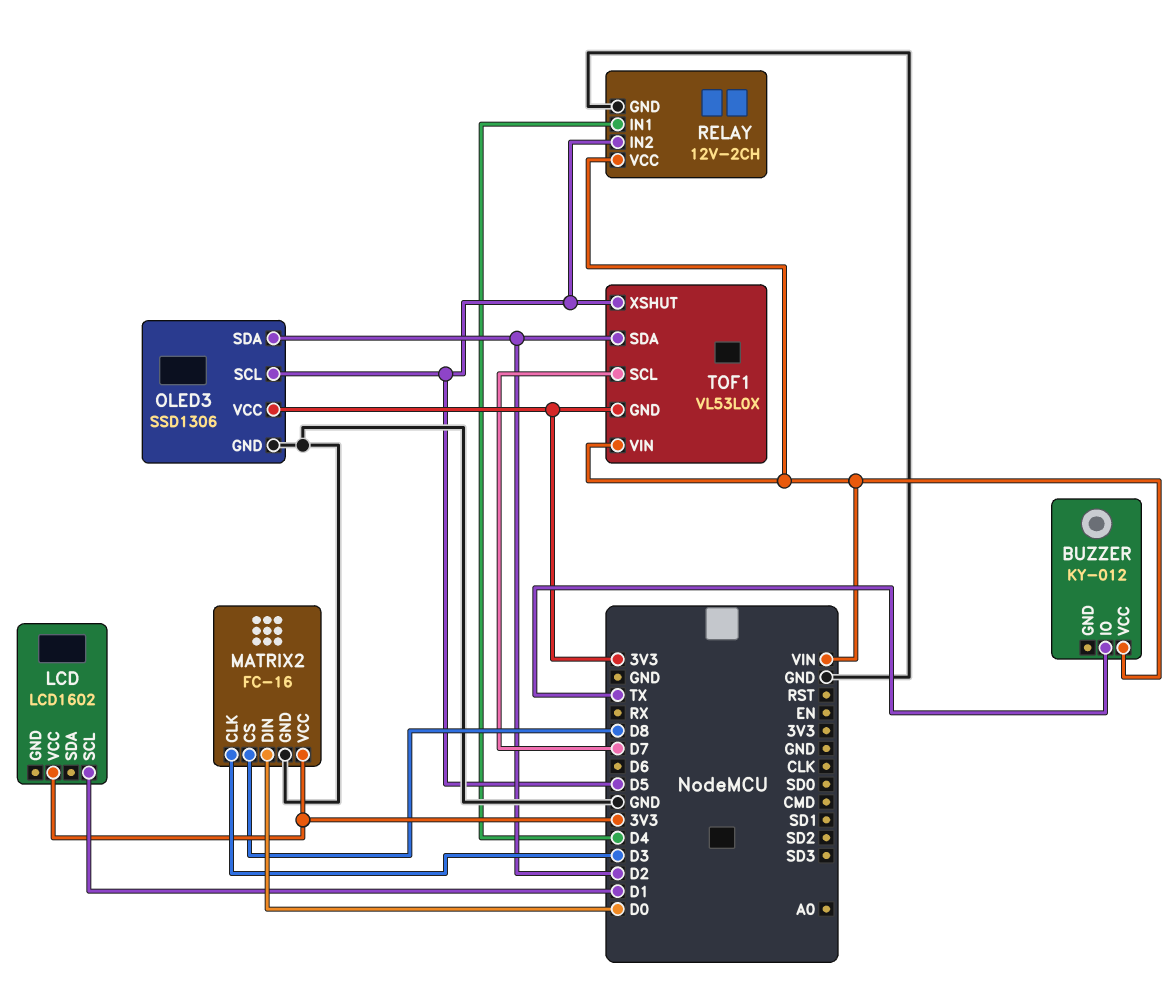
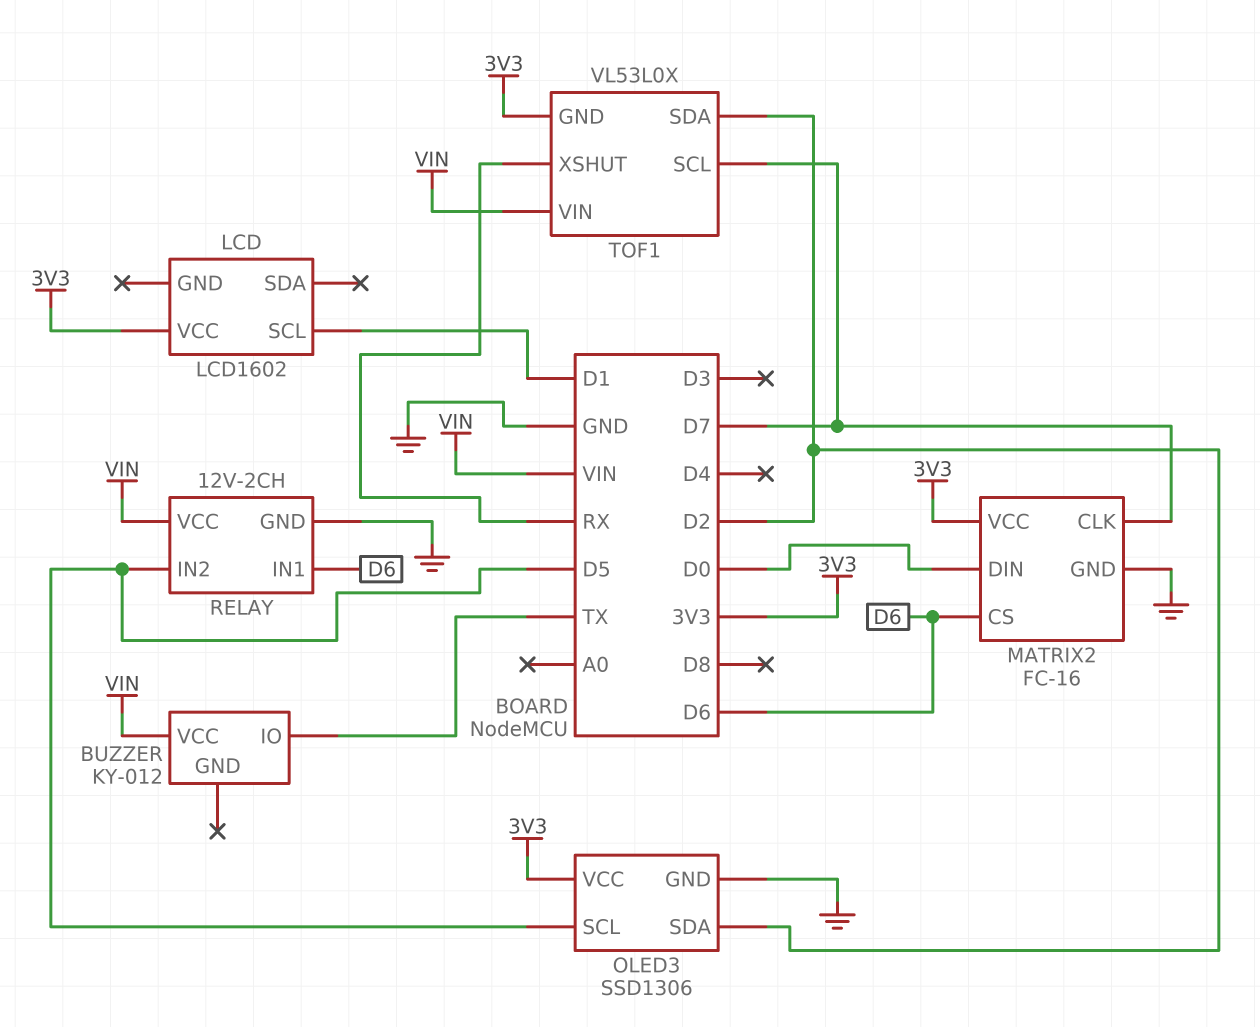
MATRIX2 pin CLK: D3 -> D7
MATRIX2 pin CS: D8 -> D6
RELAY pin IN1: D4 -> D6
TOF1 pin XSHUT: D5 -> RX

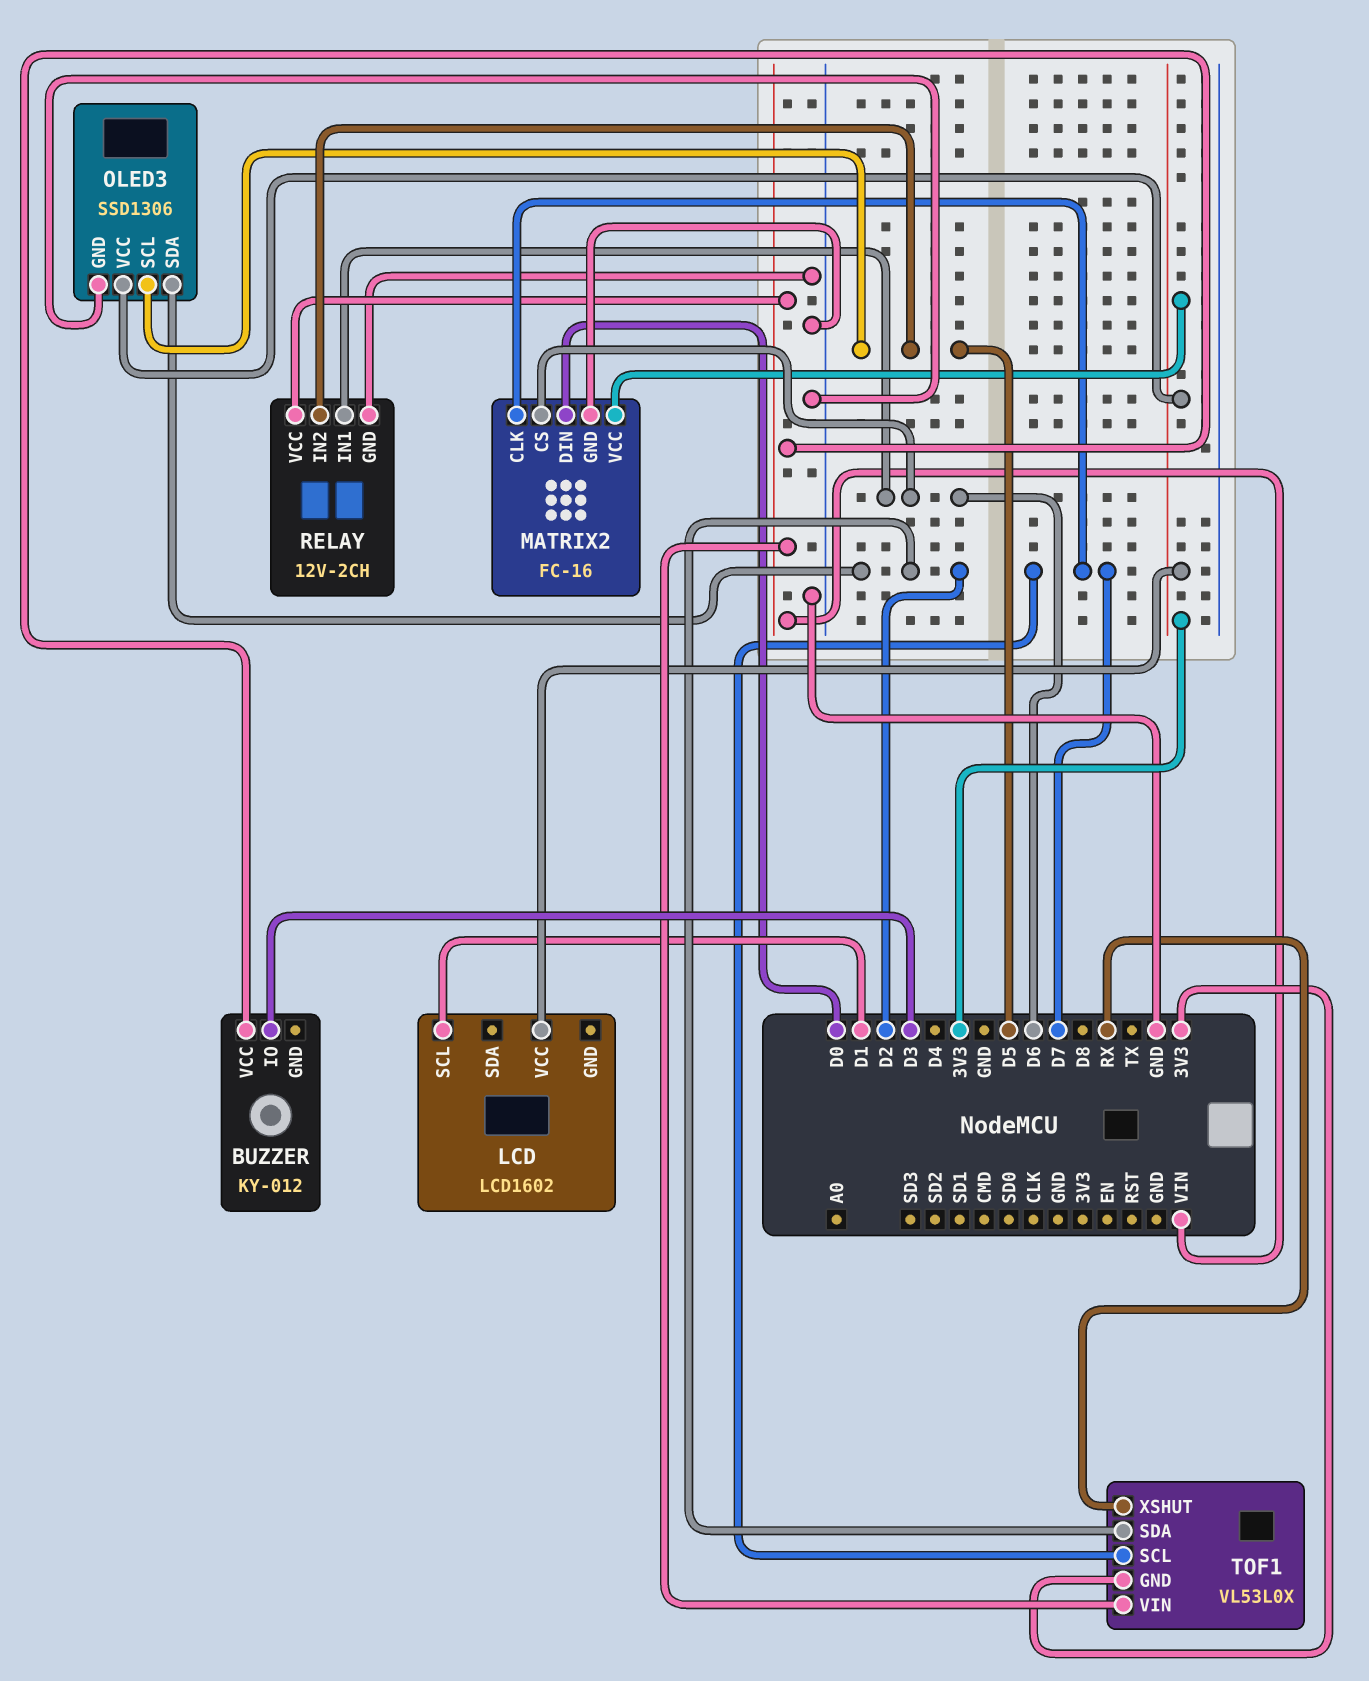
BUZZER pin IO: TX -> D3

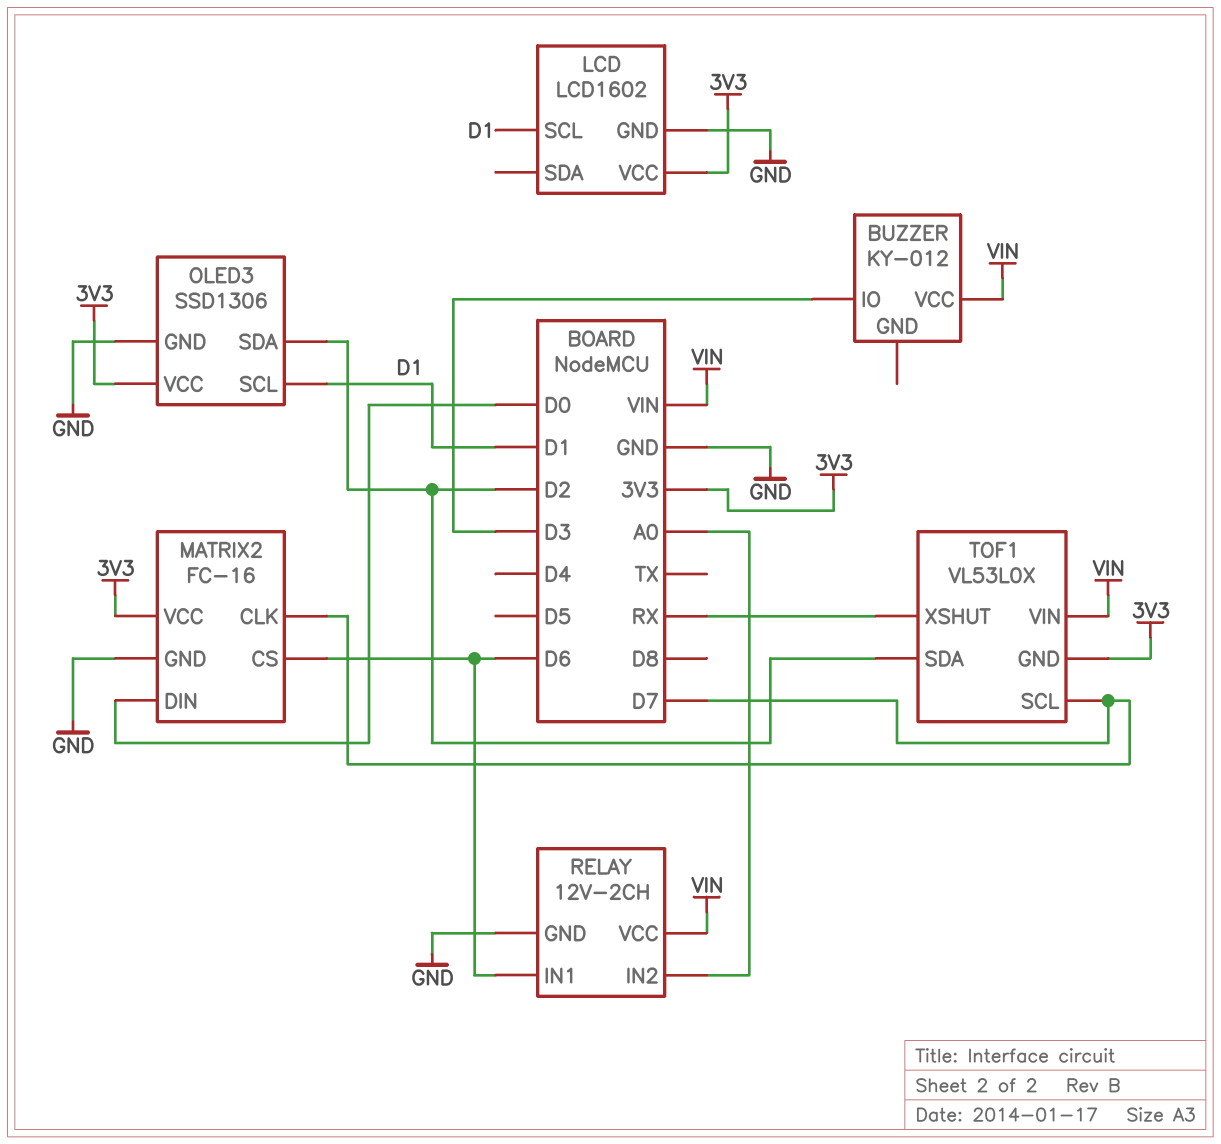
LCD pin GND: none -> GND
OLED3 pin SCL: D5 -> D1
RELAY pin IN2: D5 -> A0

